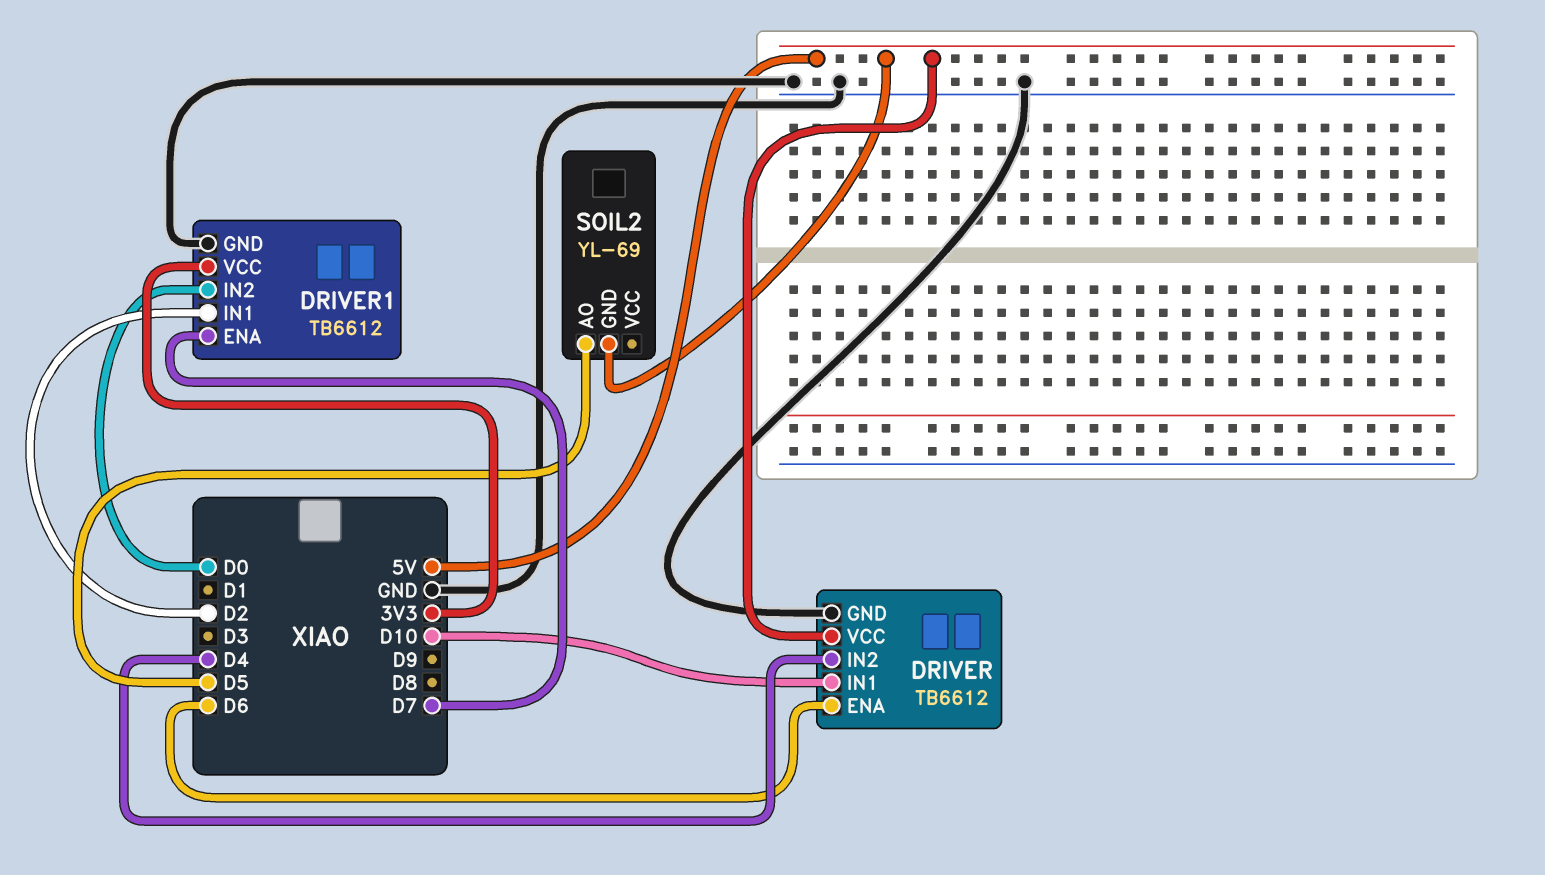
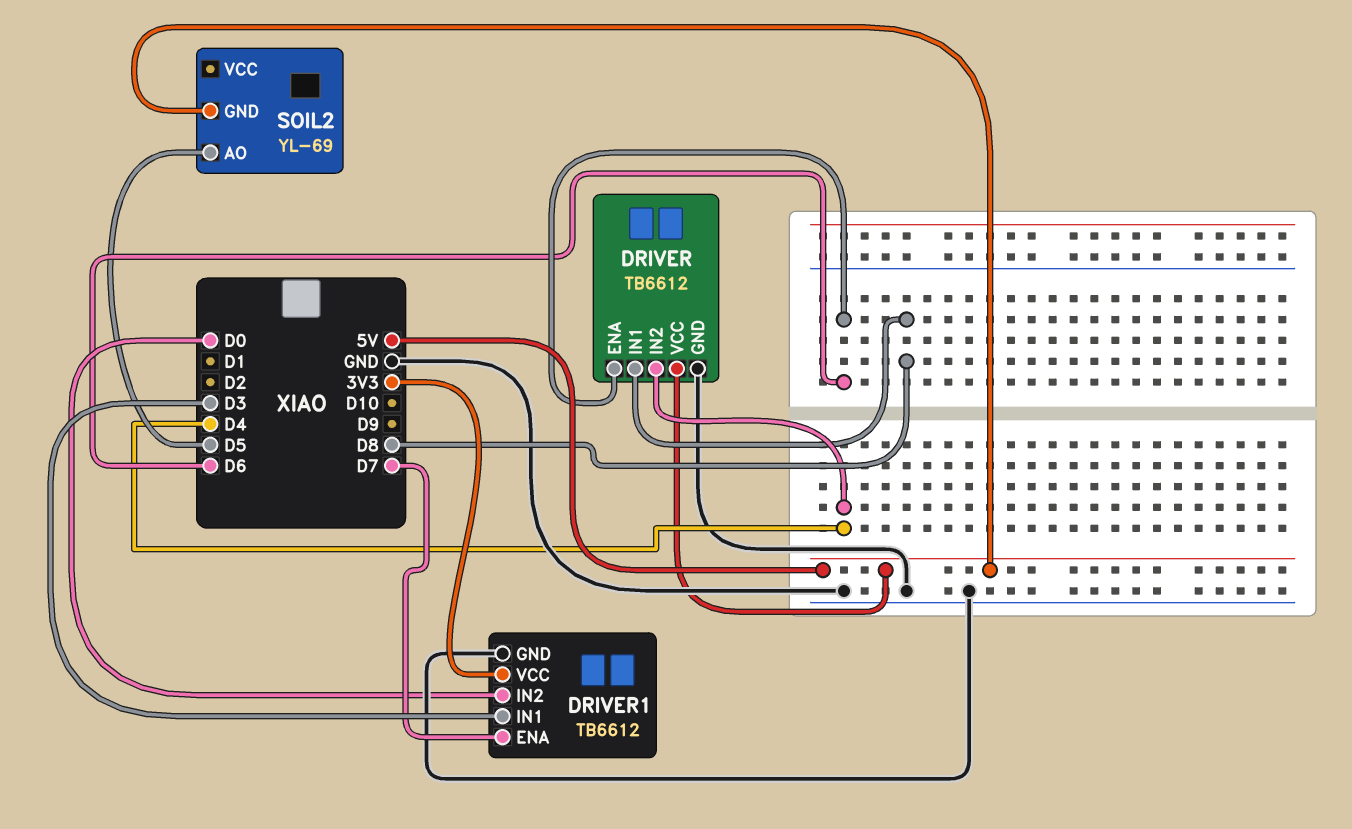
DRIVER pin IN1: D10 -> D8
DRIVER1 pin IN1: D2 -> D3

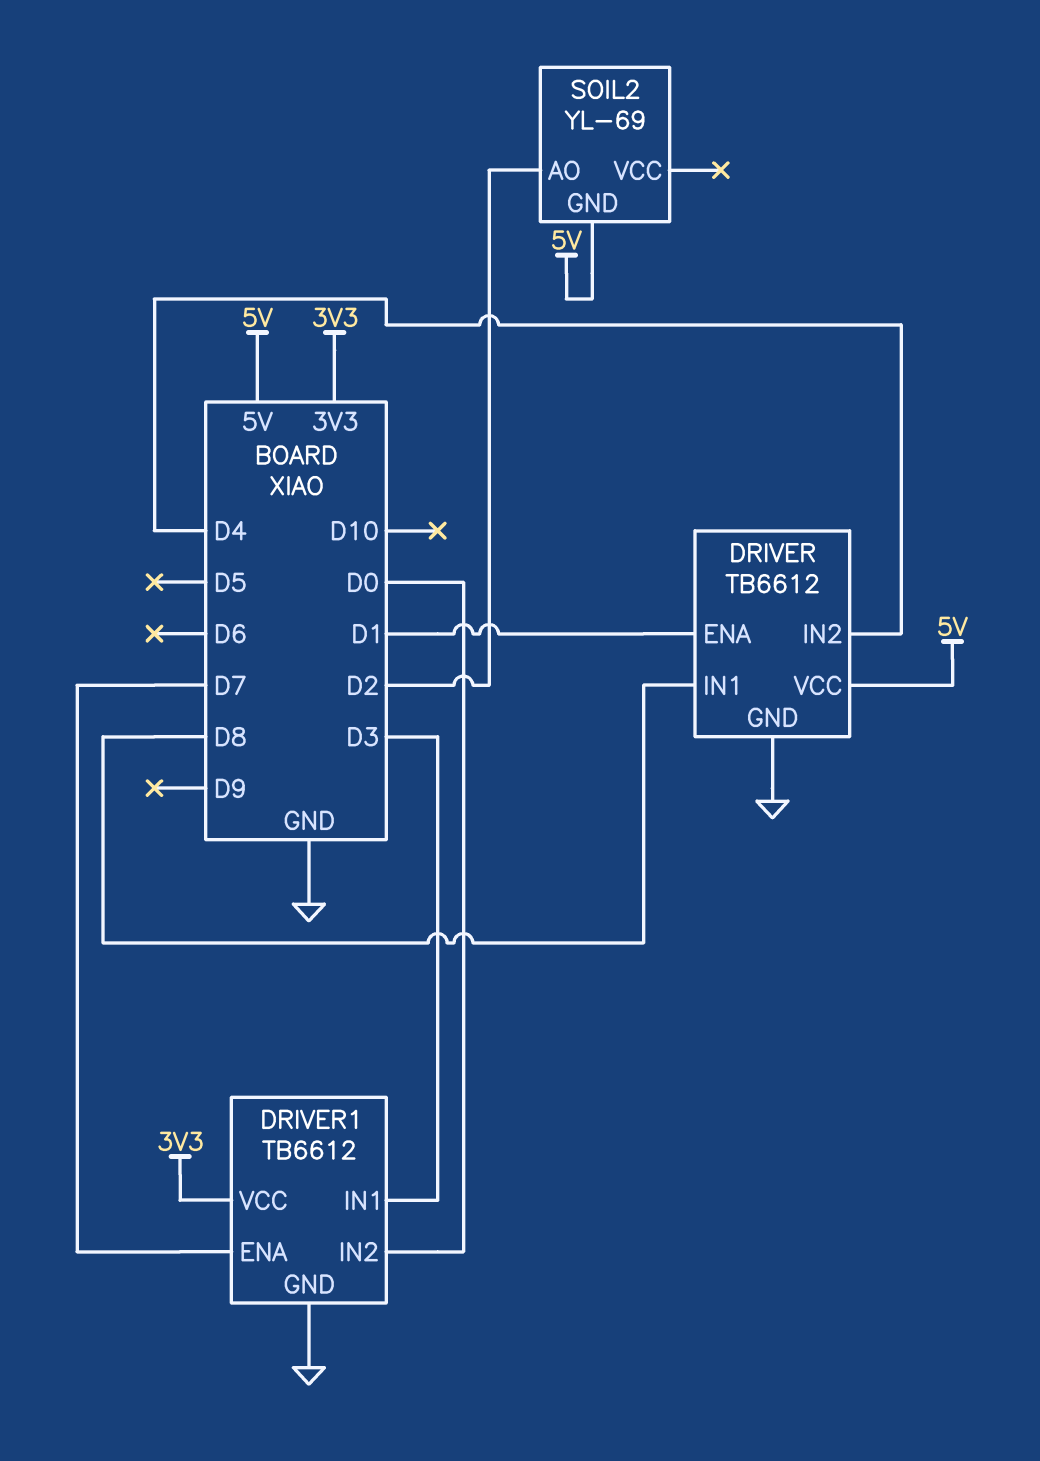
DRIVER pin ENA: D6 -> D1
SOIL2 pin AO: D5 -> D2

